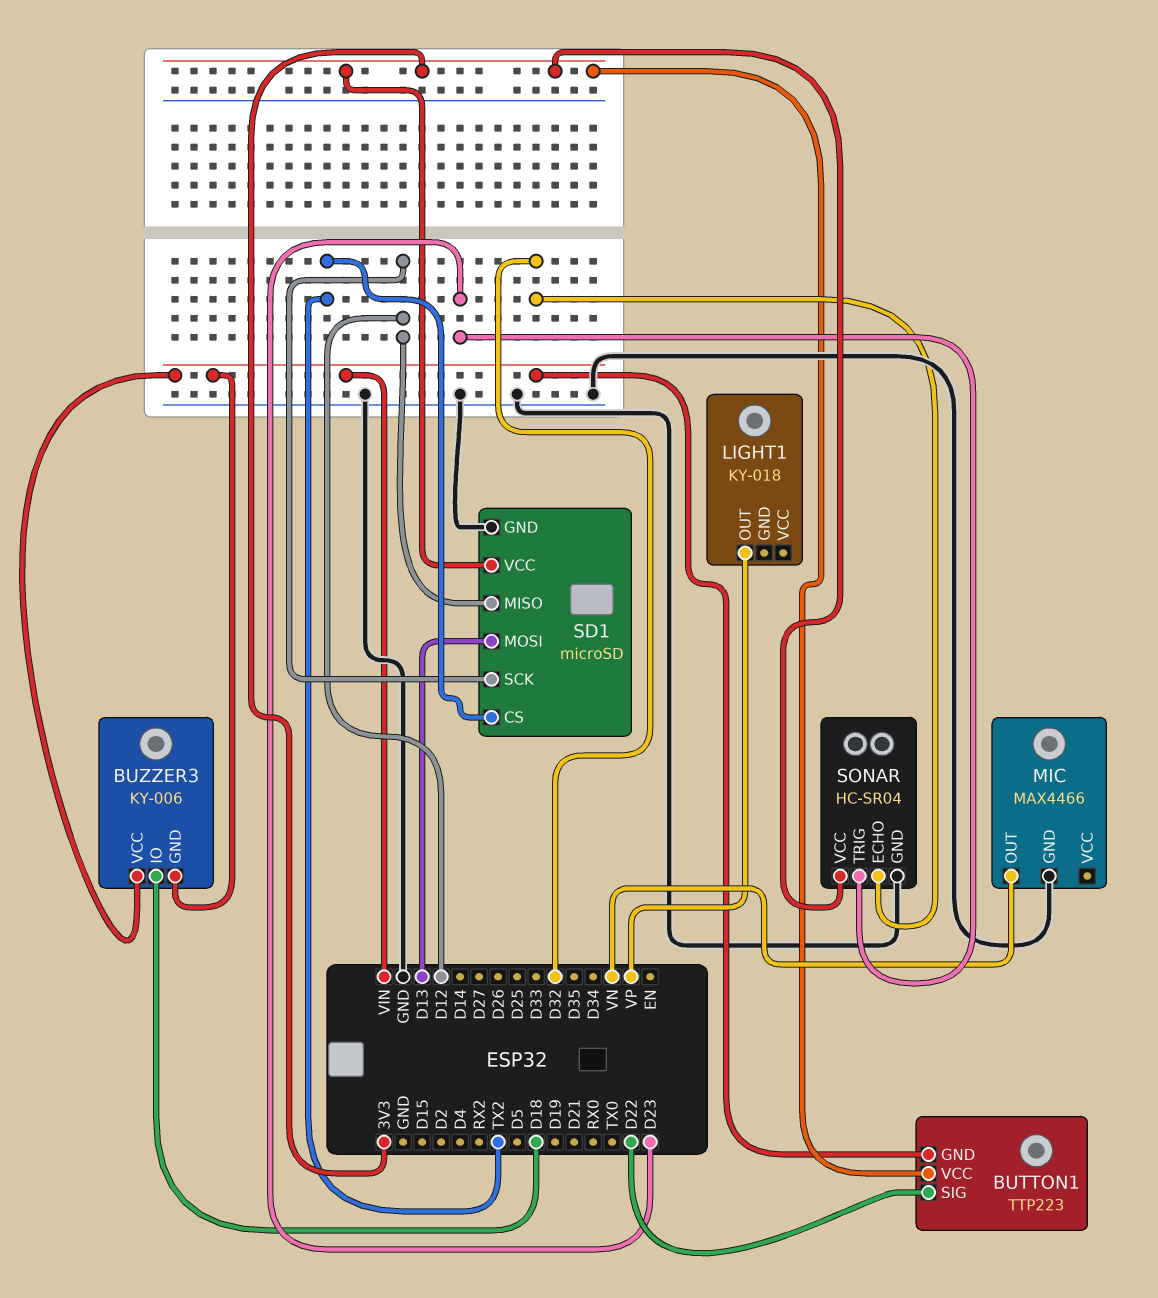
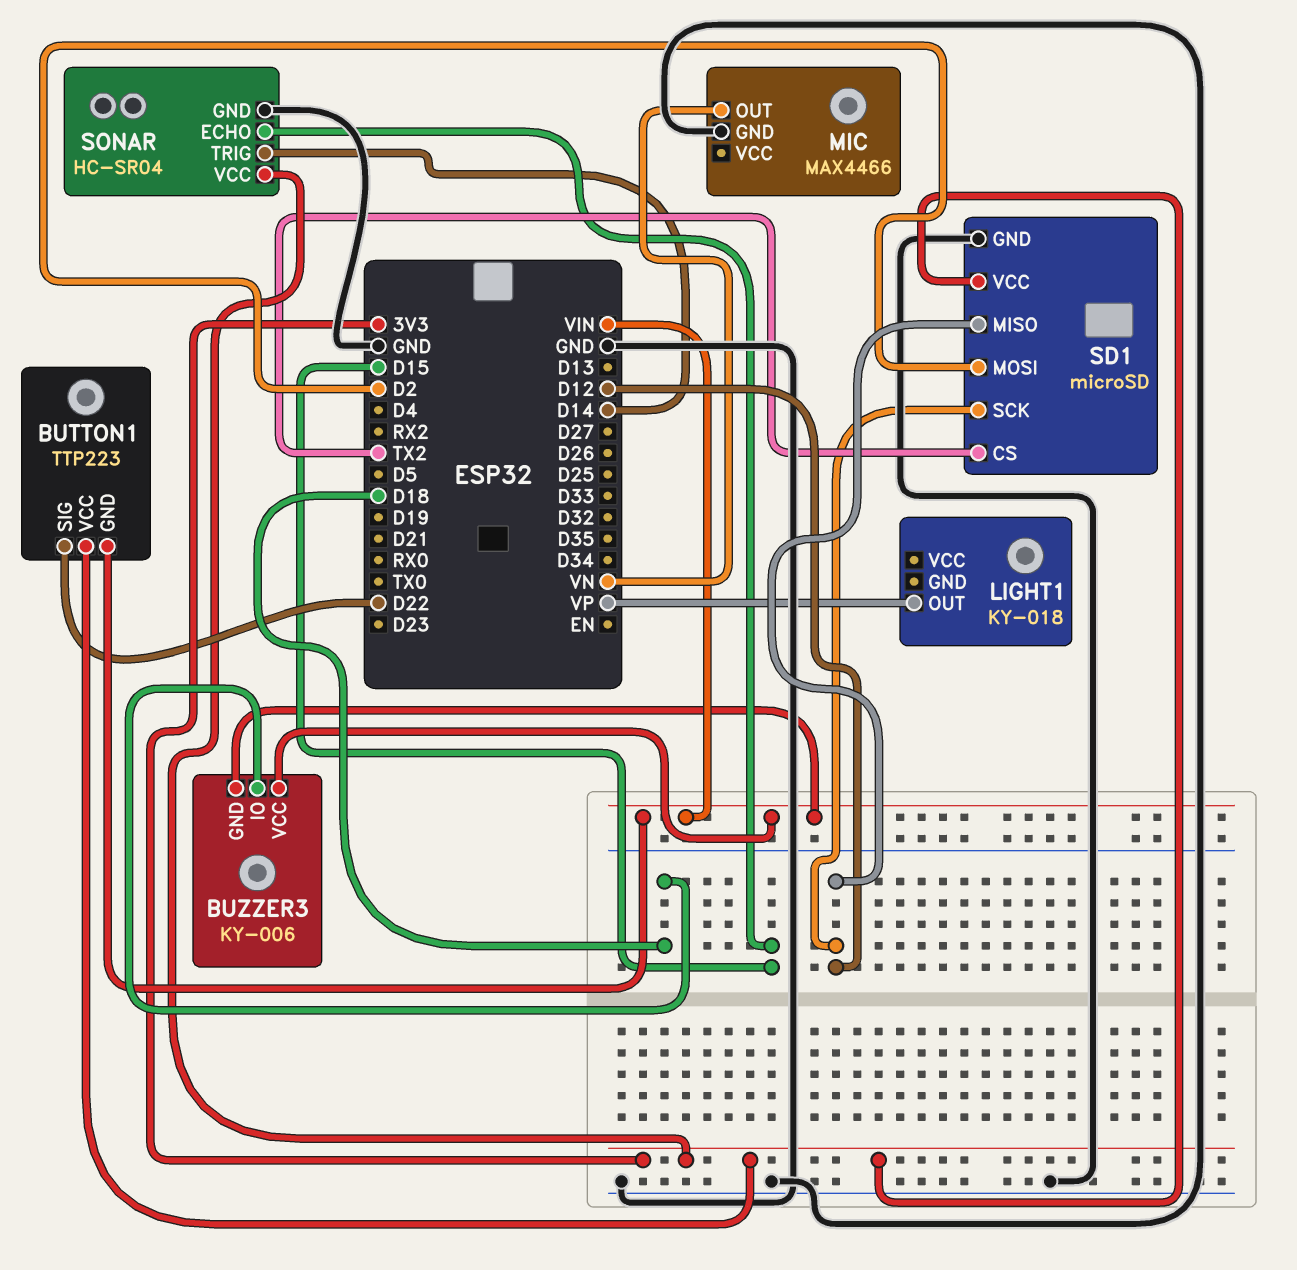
SD1 pin MOSI: D13 -> D2
SONAR pin ECHO: D32 -> D15
SONAR pin TRIG: D23 -> D14

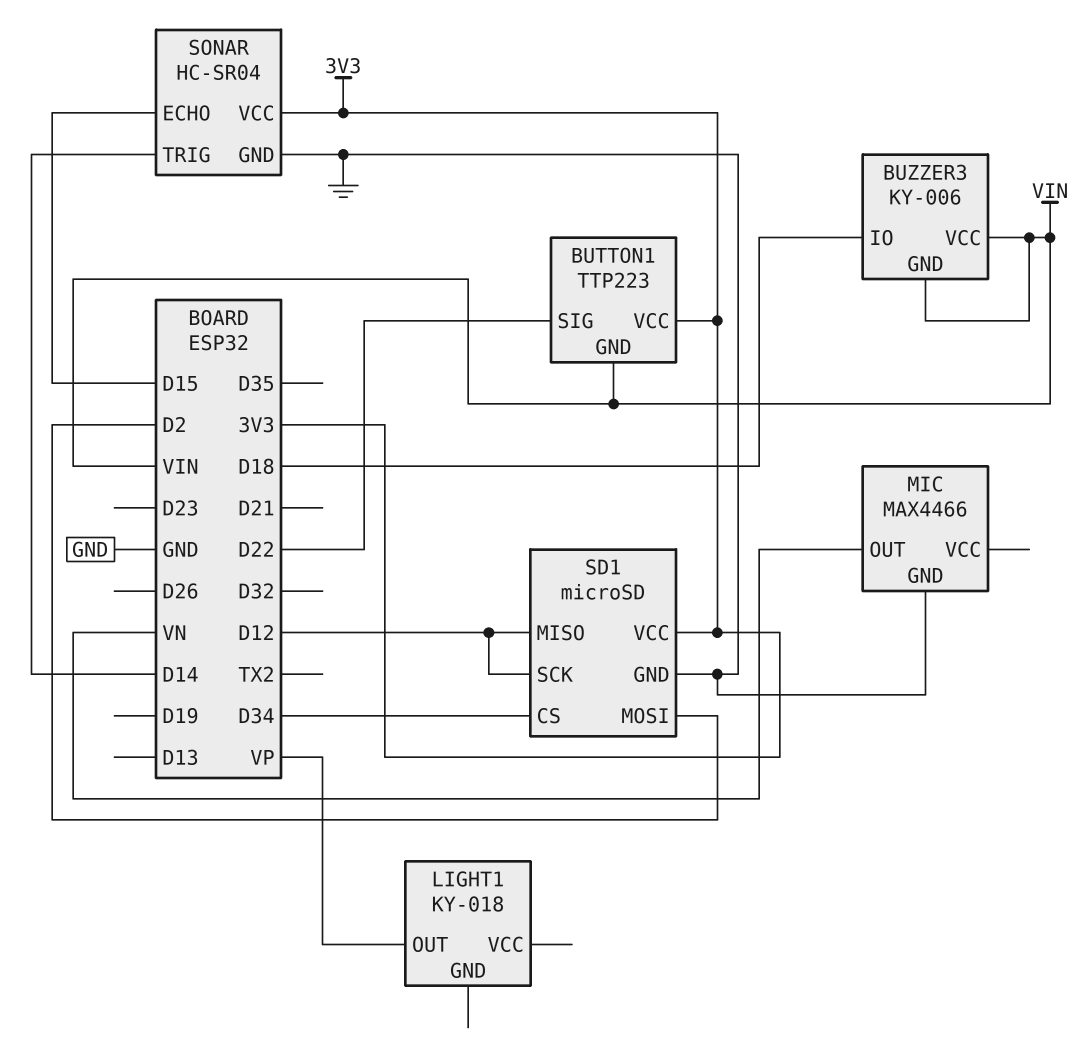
SD1 pin CS: TX2 -> D34

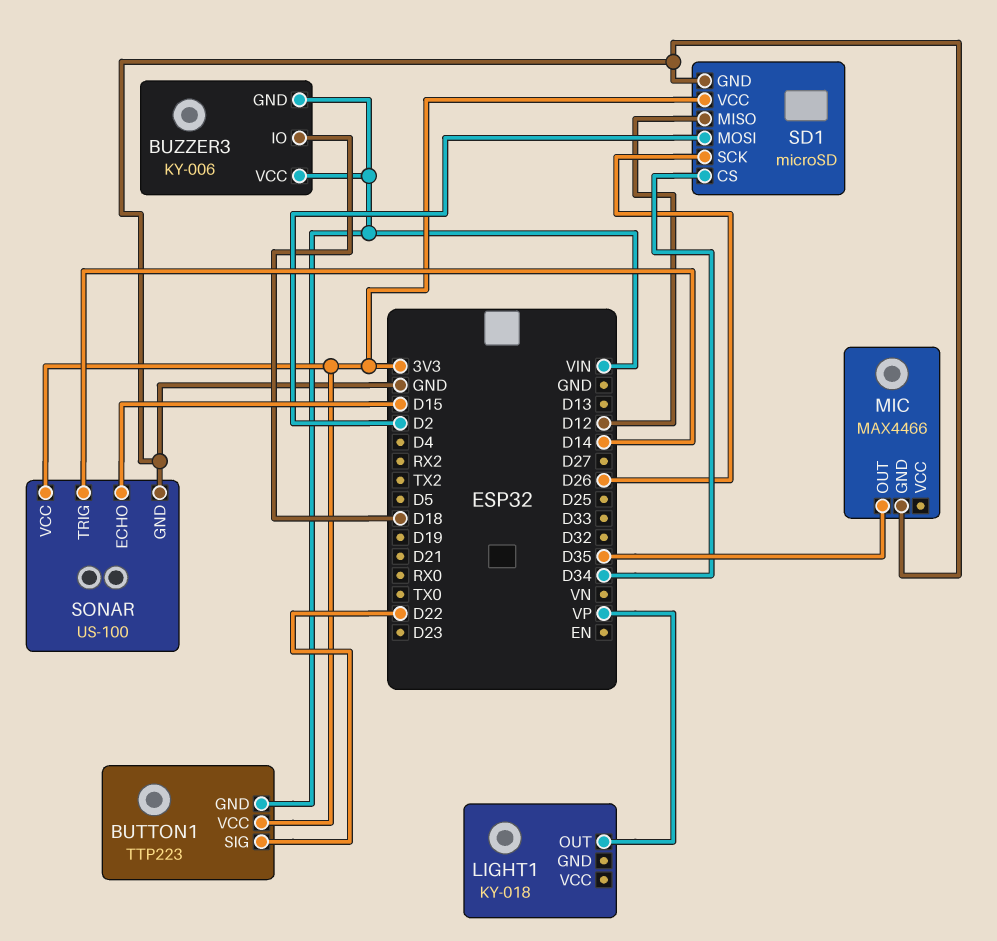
MIC pin OUT: VN -> D35
SD1 pin SCK: D12 -> D26
SONAR: HC-SR04 -> US-100

